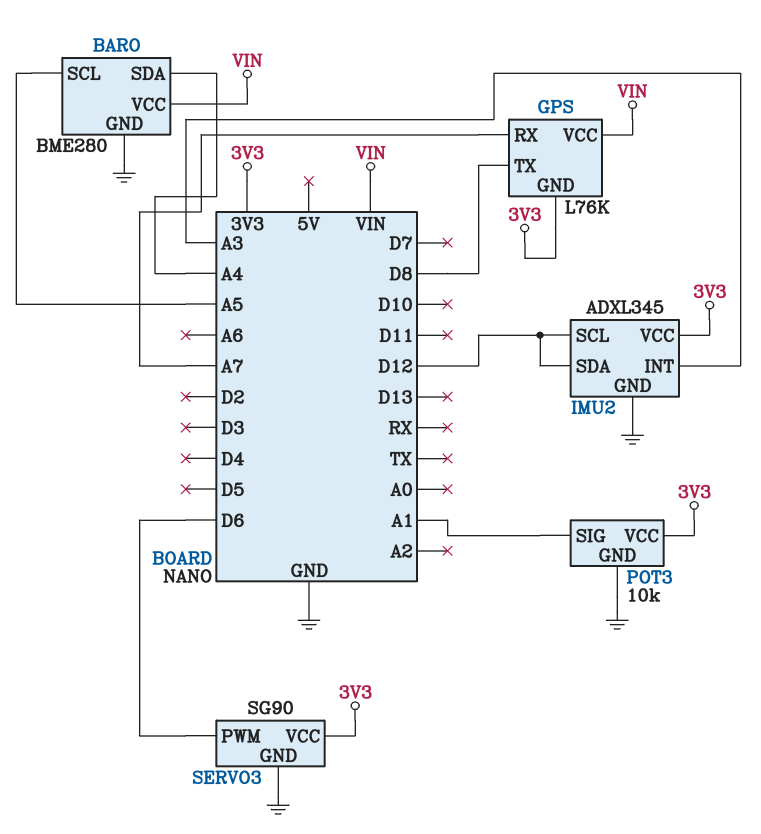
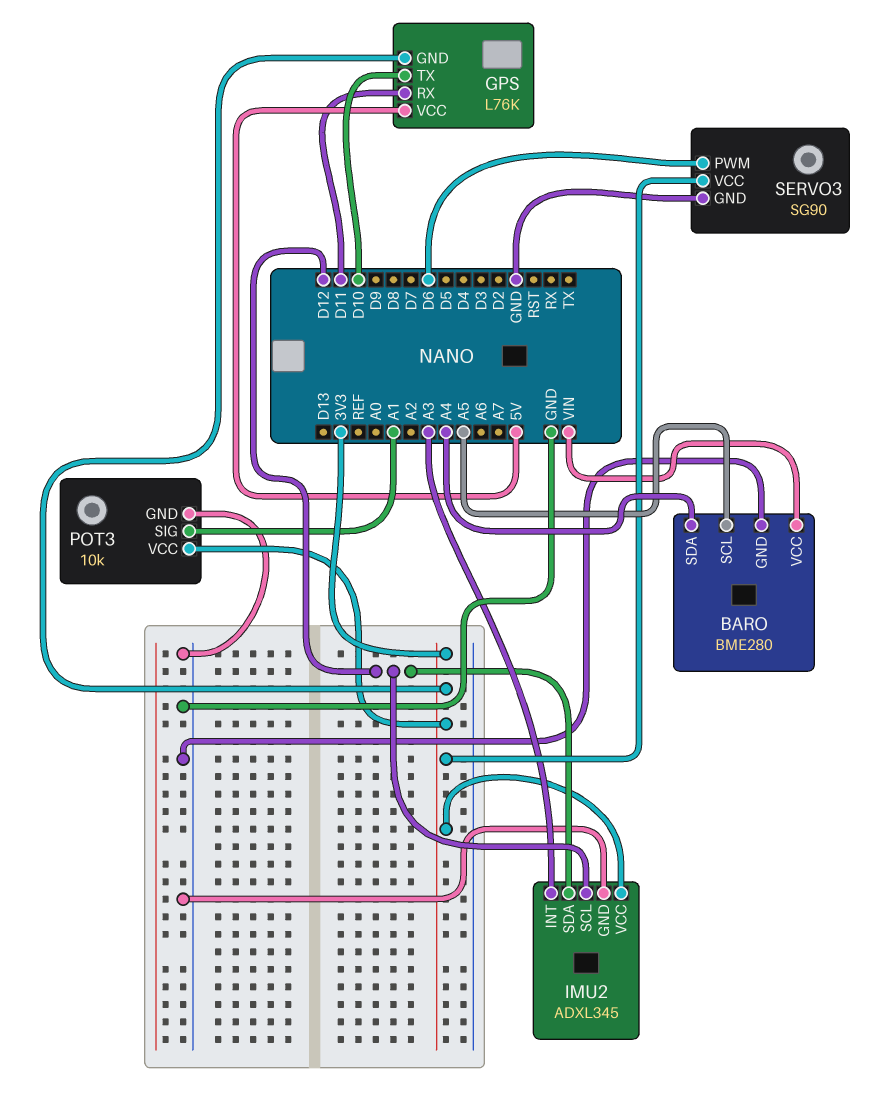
GPS pin RX: A7 -> D11
GPS pin TX: D8 -> D10
GPS pin VCC: VIN -> 5V

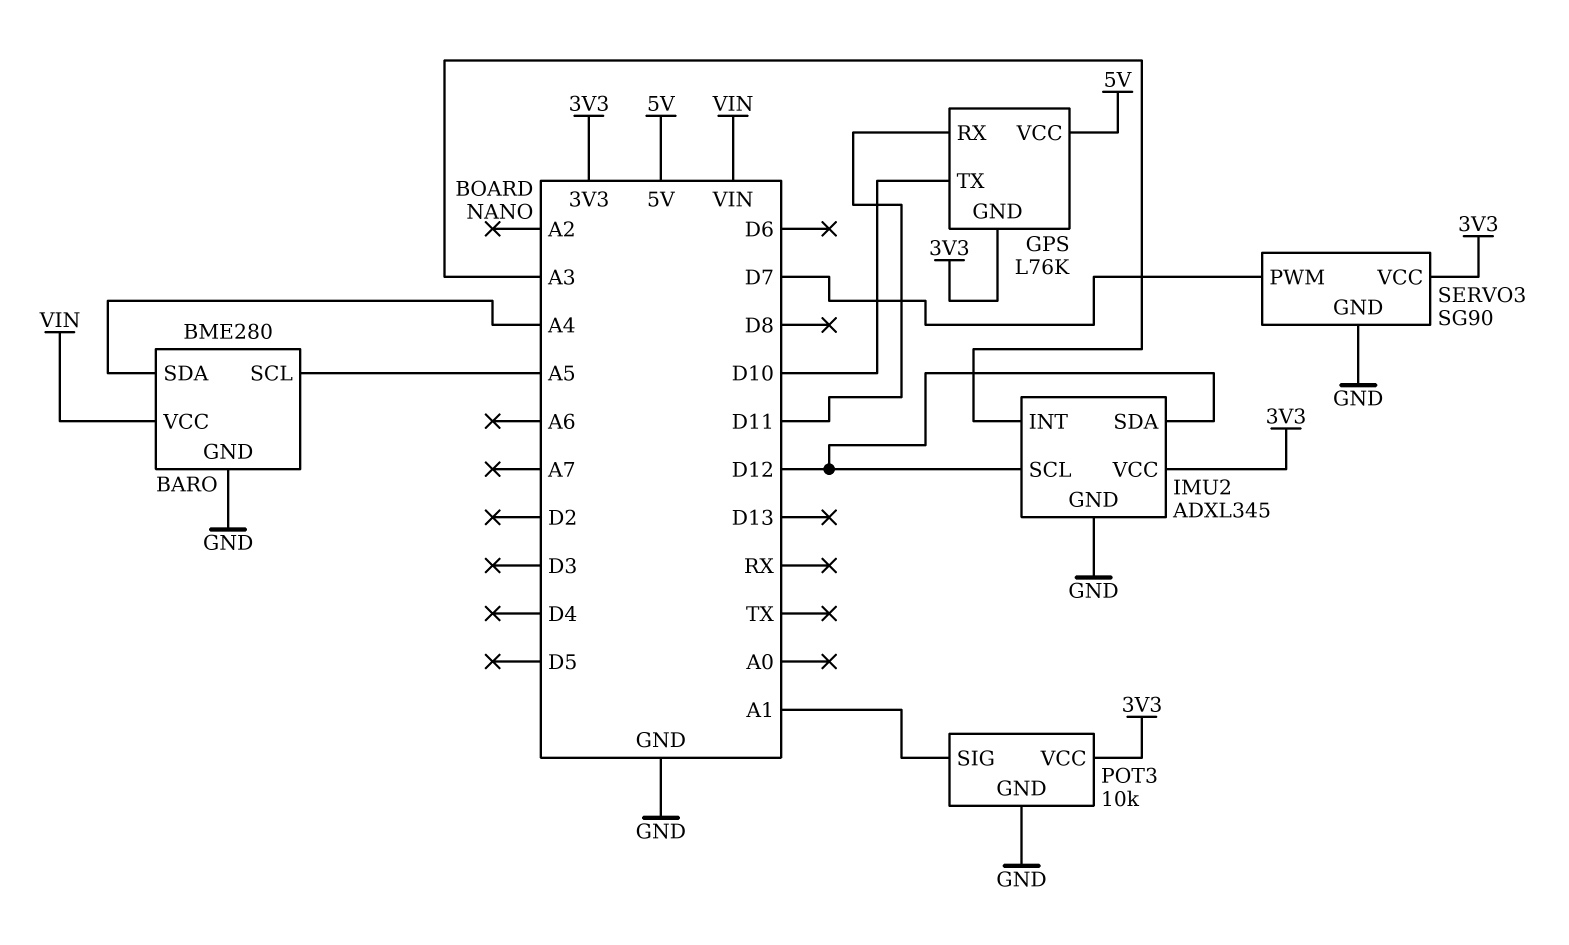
SERVO3 pin PWM: D6 -> D7

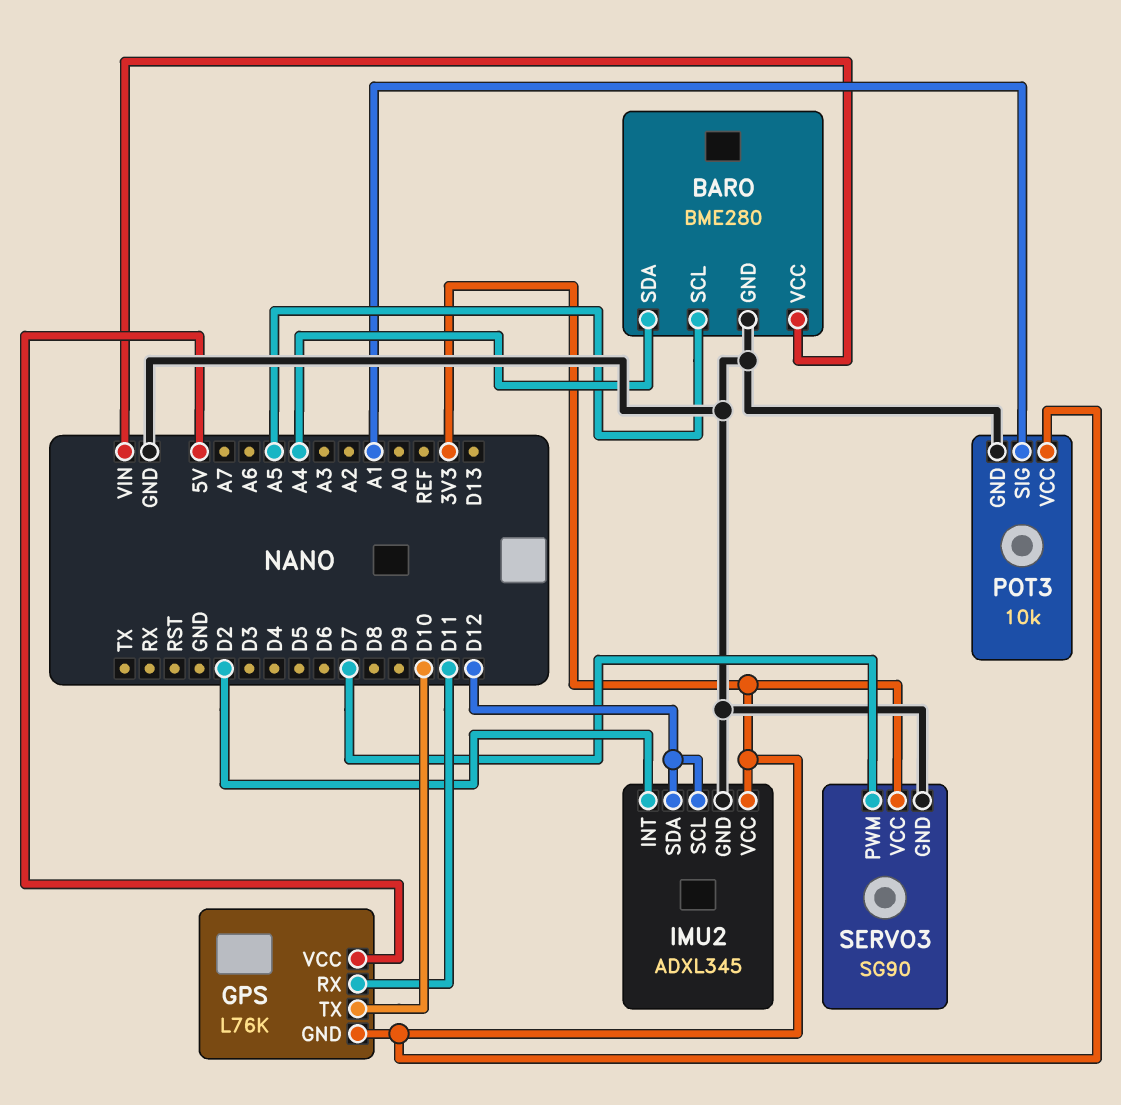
IMU2 pin INT: A3 -> D2

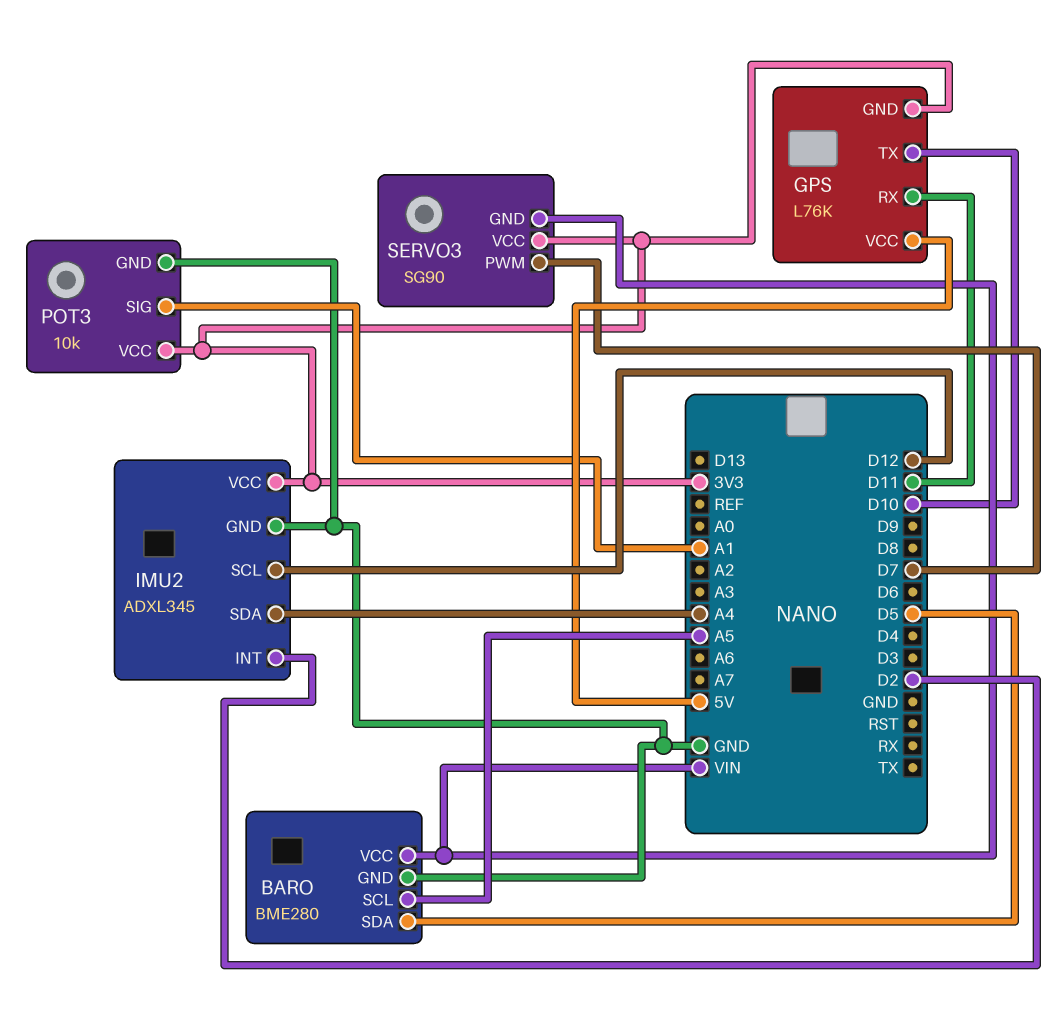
BARO pin SDA: A4 -> D5
IMU2 pin SDA: D12 -> A4
SERVO3 pin GND: GND -> VIN

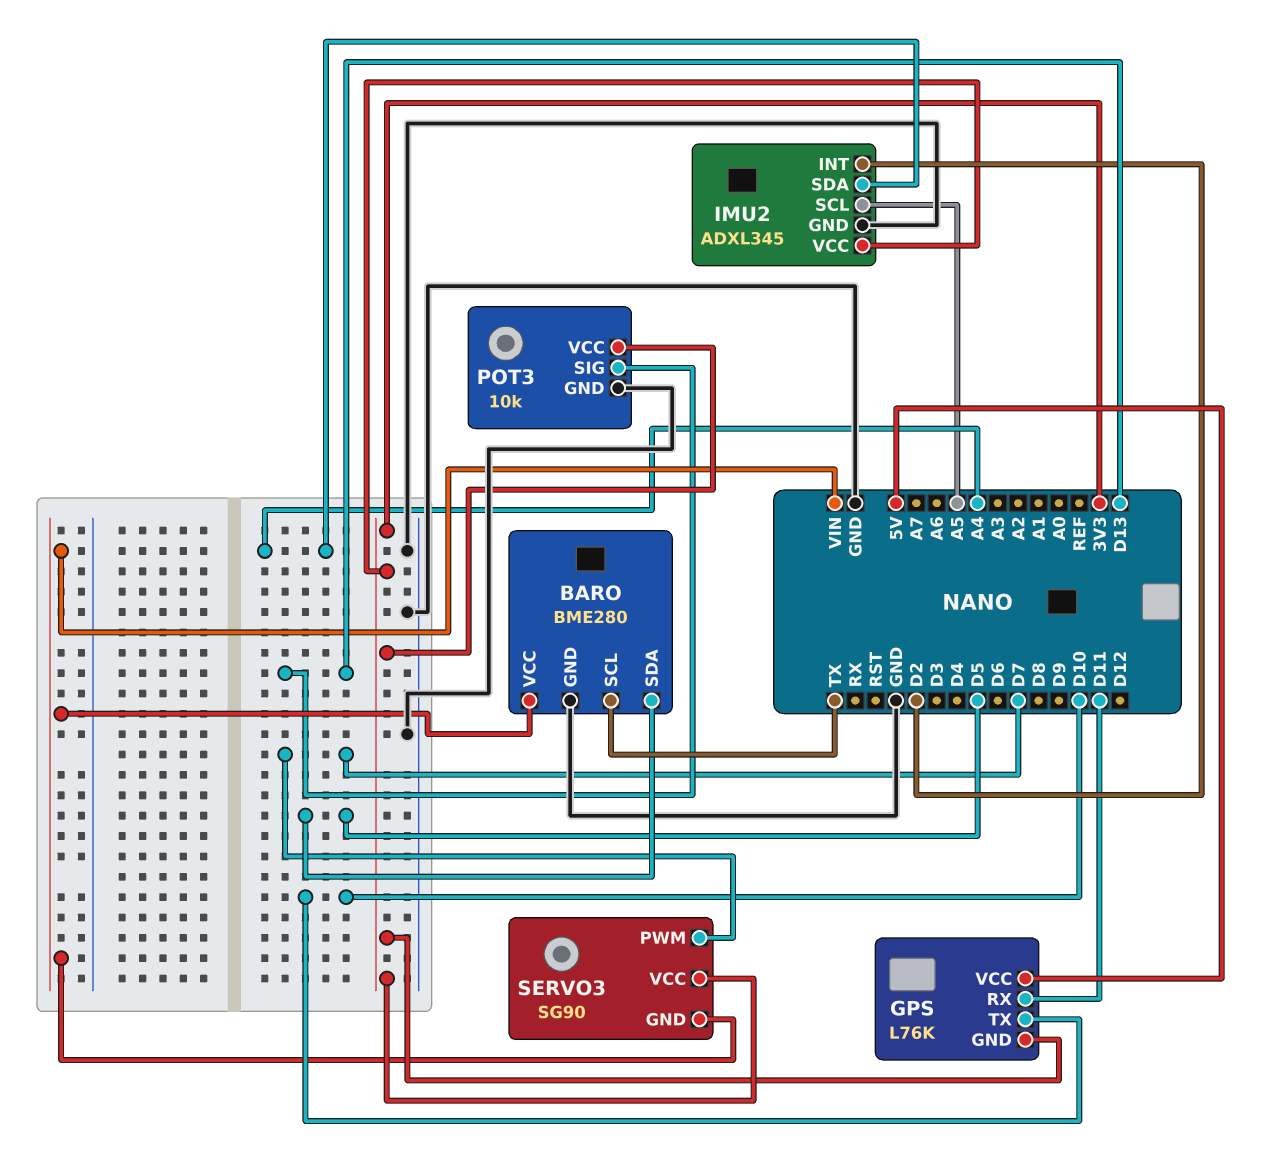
BARO pin SCL: A5 -> TX
IMU2 pin SCL: D12 -> A5
POT3 pin SIG: A1 -> D13

